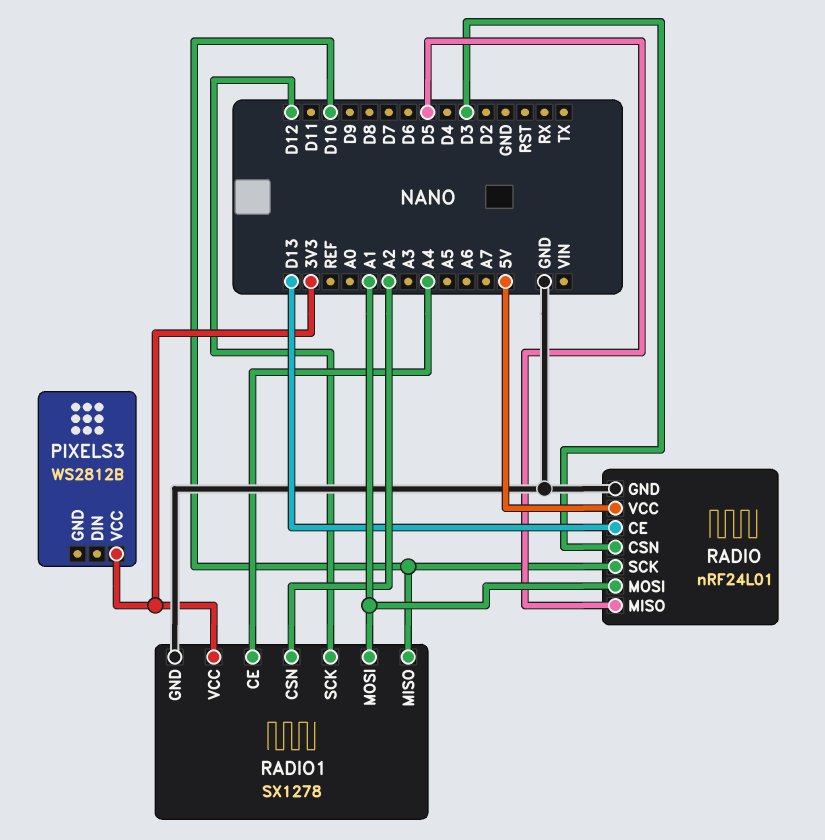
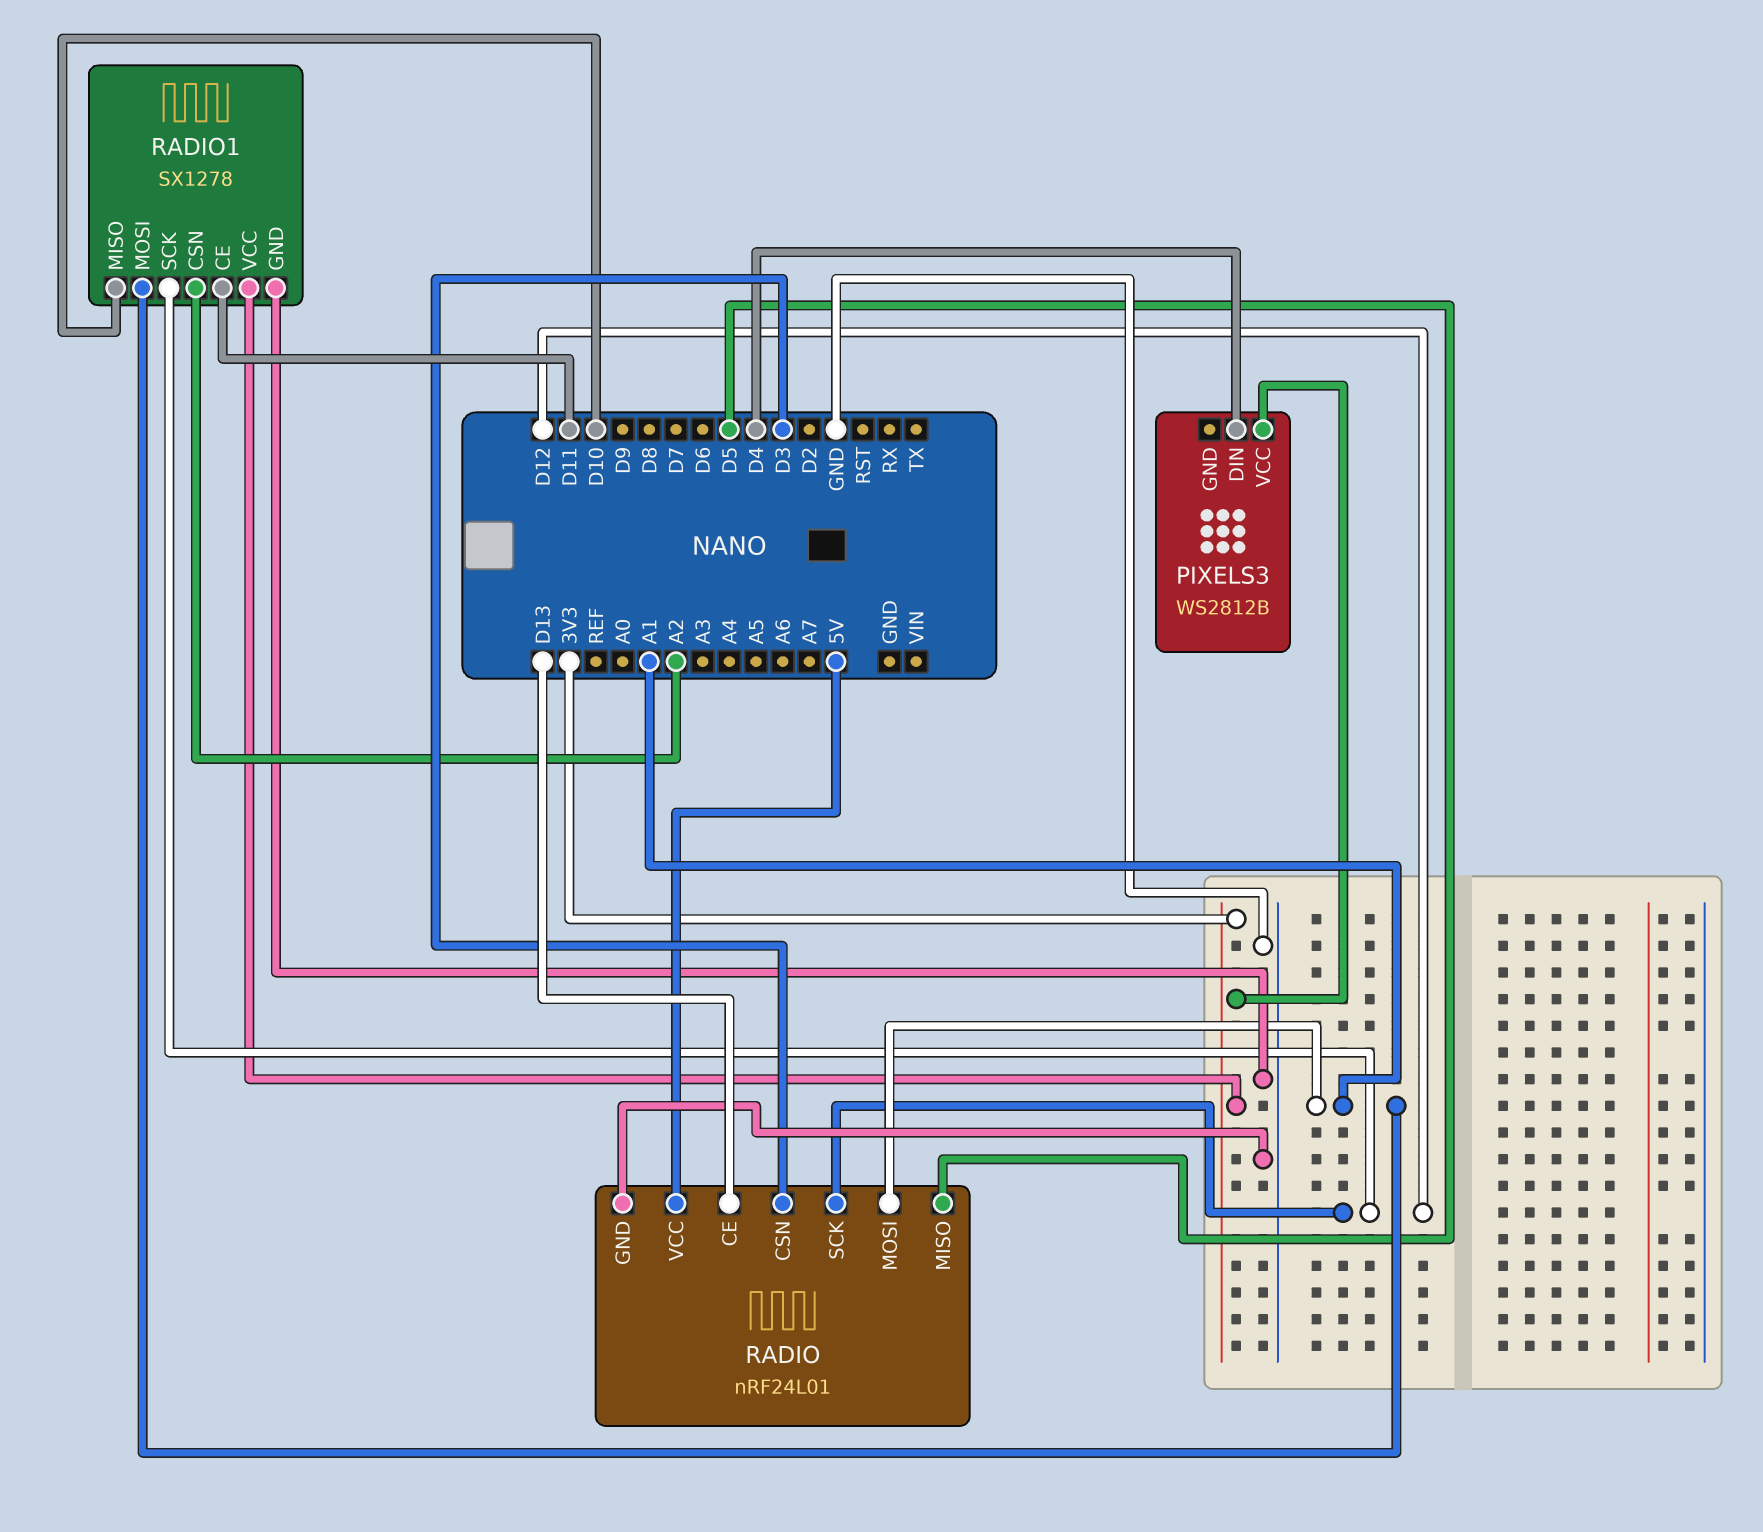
PIXELS3 pin DIN: none -> D4
RADIO pin SCK: D10 -> D12
RADIO1 pin CE: A4 -> D11

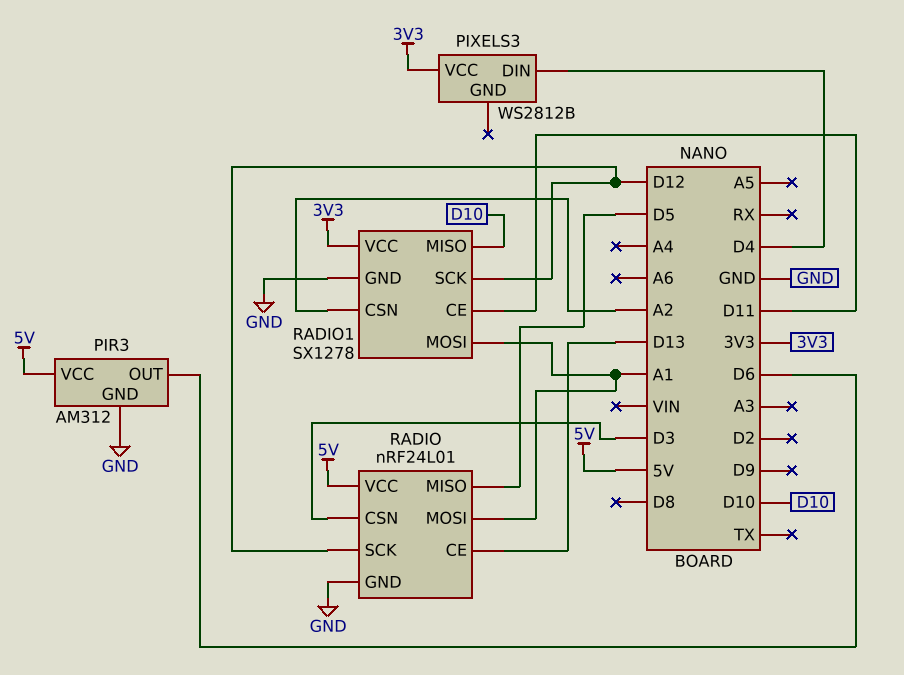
PIR3: none -> AM312
PIR3 pin GND: none -> GND
PIR3 pin OUT: none -> D6
PIR3 pin VCC: none -> 5V

